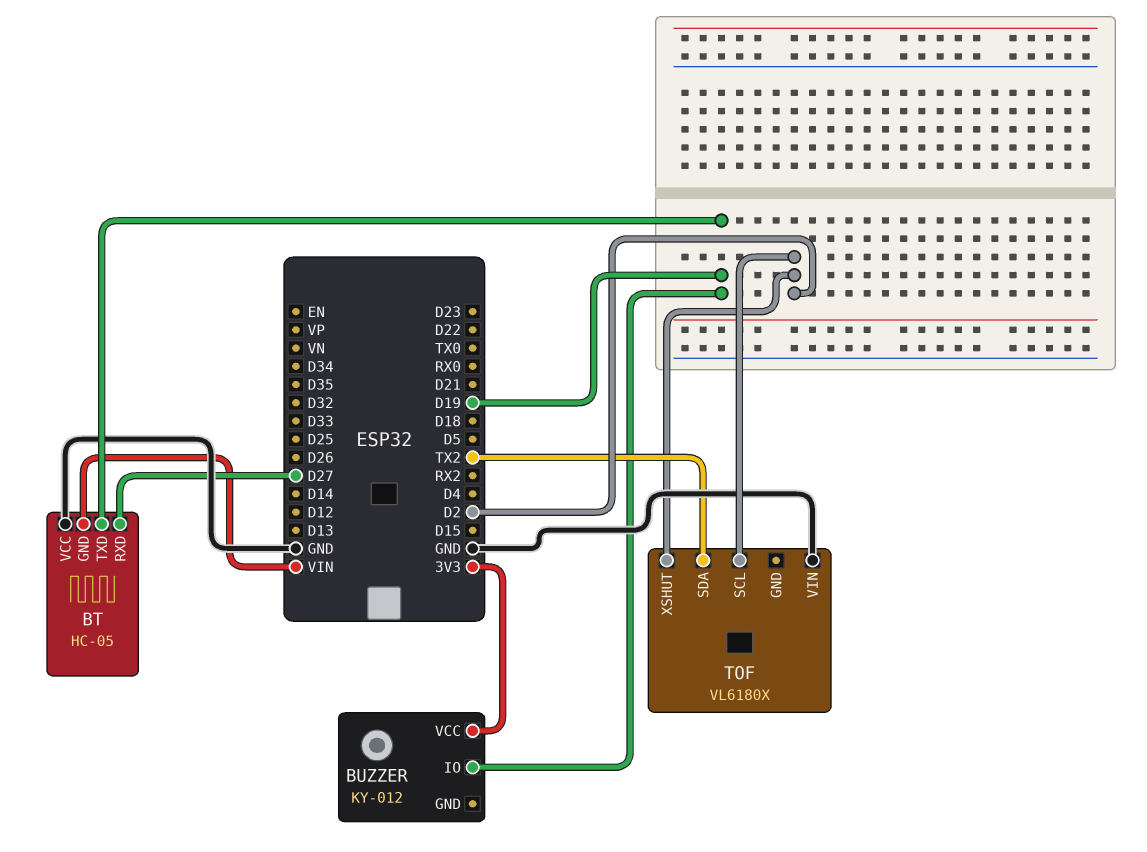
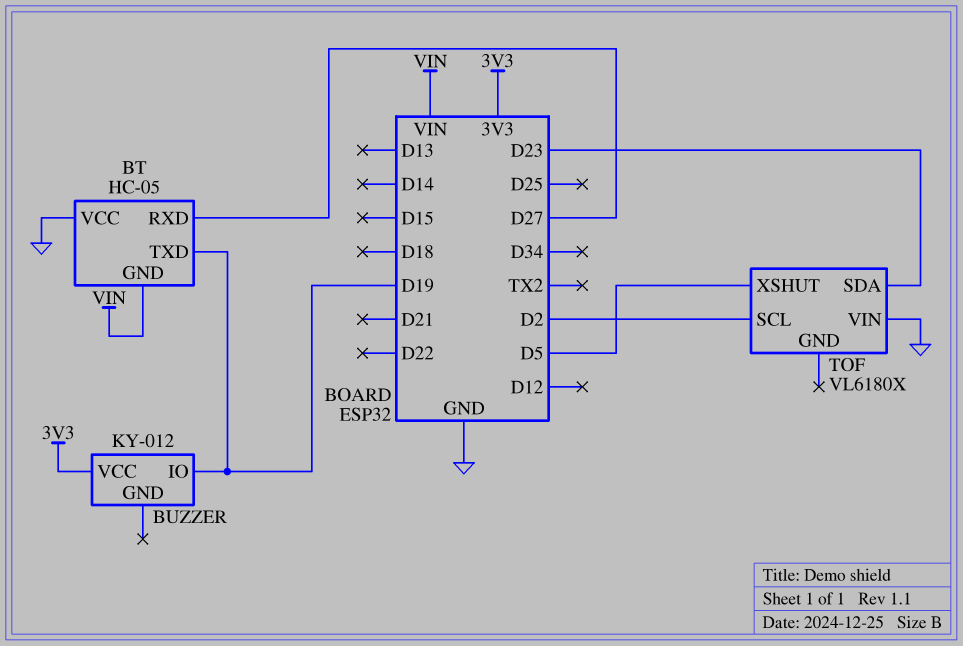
TOF pin SDA: TX2 -> D23
TOF pin XSHUT: D2 -> D5

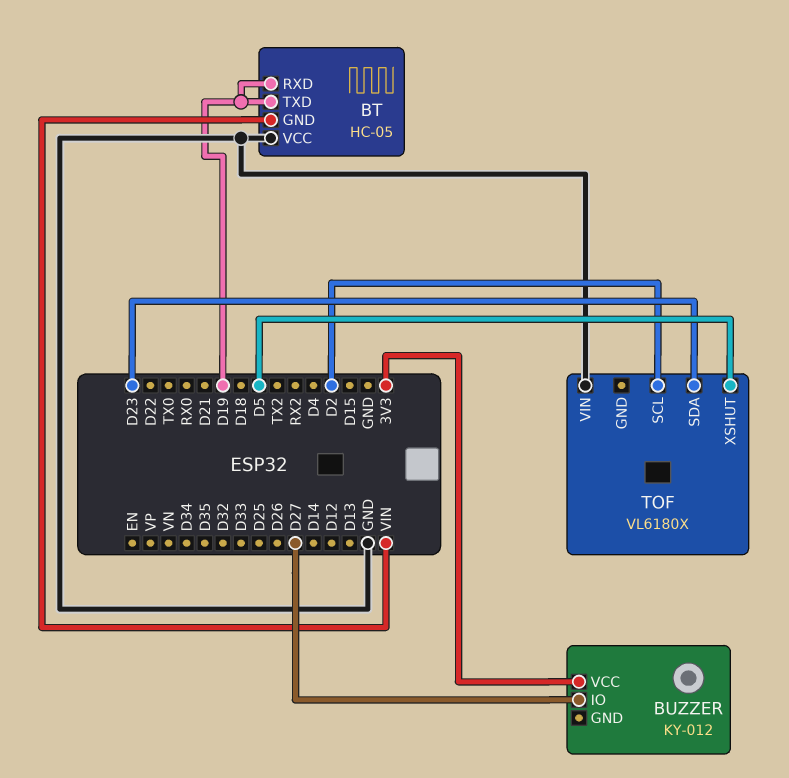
BT pin RXD: D27 -> D19
BUZZER pin IO: D19 -> D27

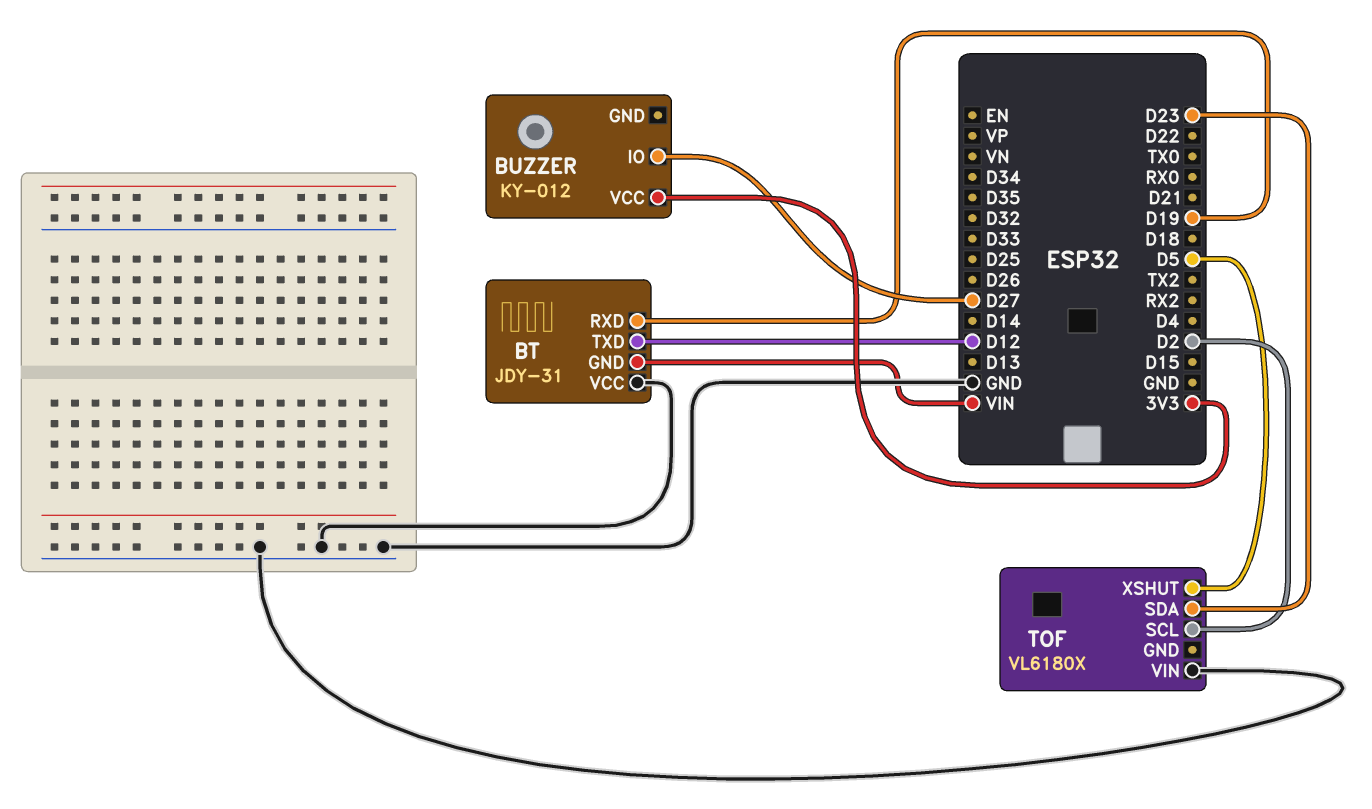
BT: HC-05 -> JDY-31
BT pin TXD: D19 -> D12

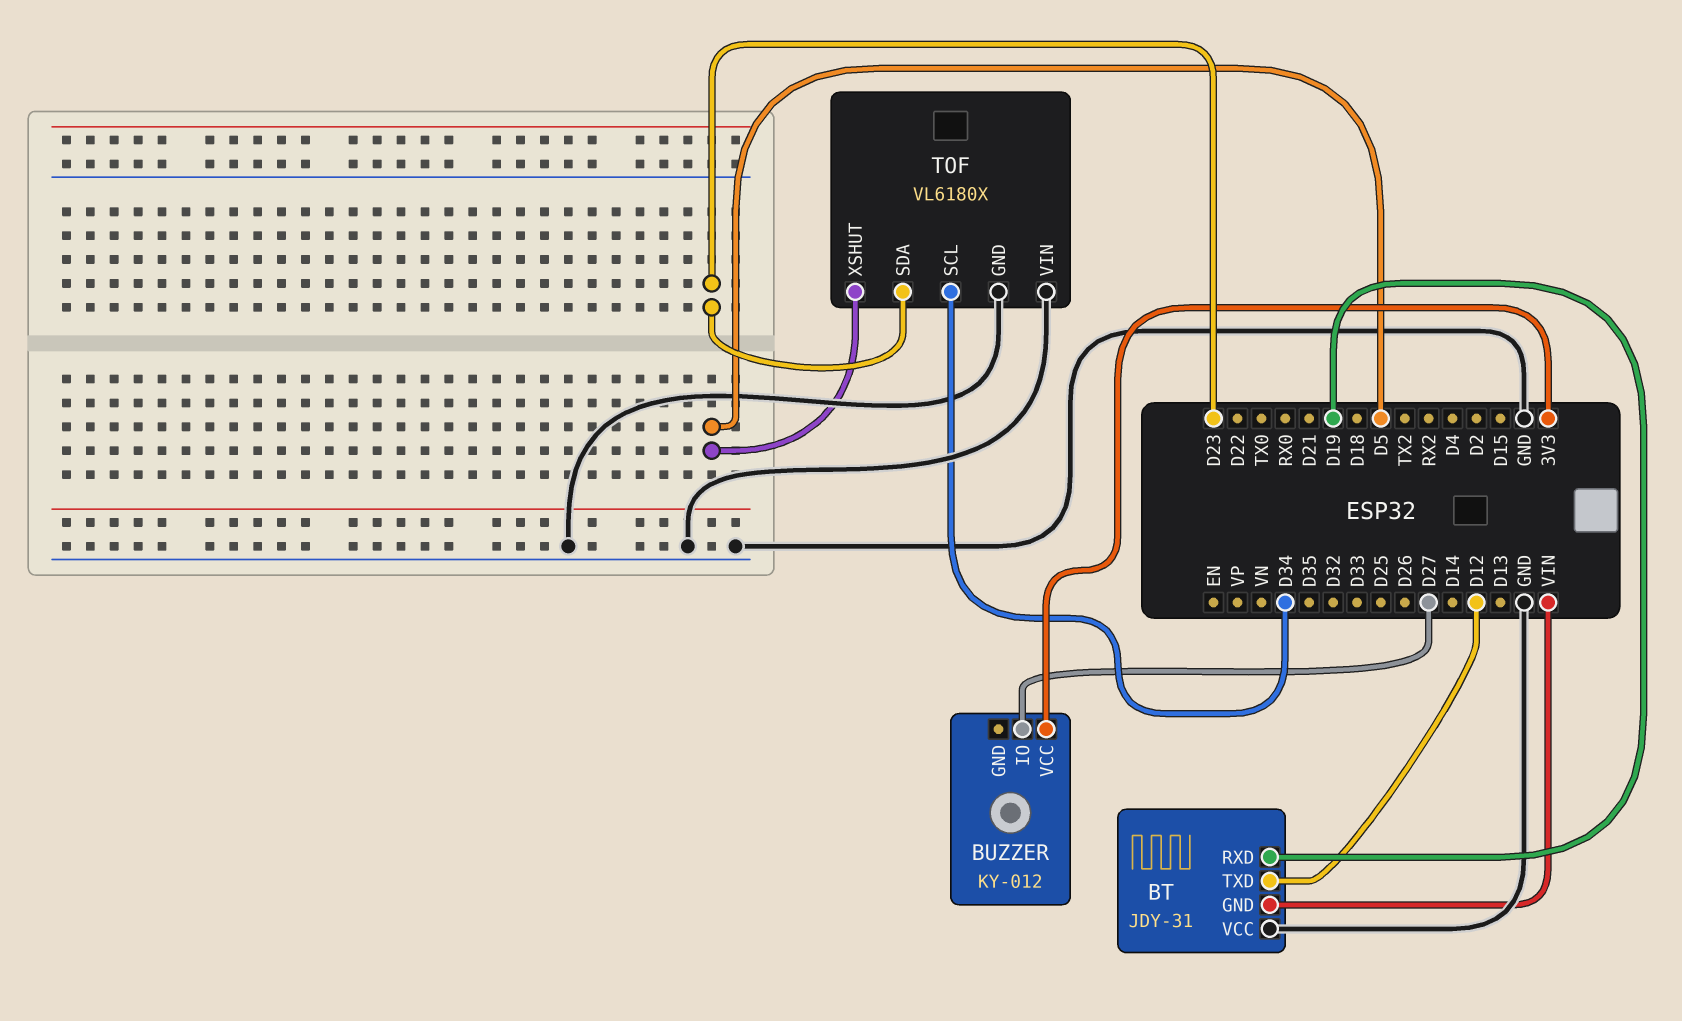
TOF pin GND: none -> GND
TOF pin SCL: D2 -> D34

